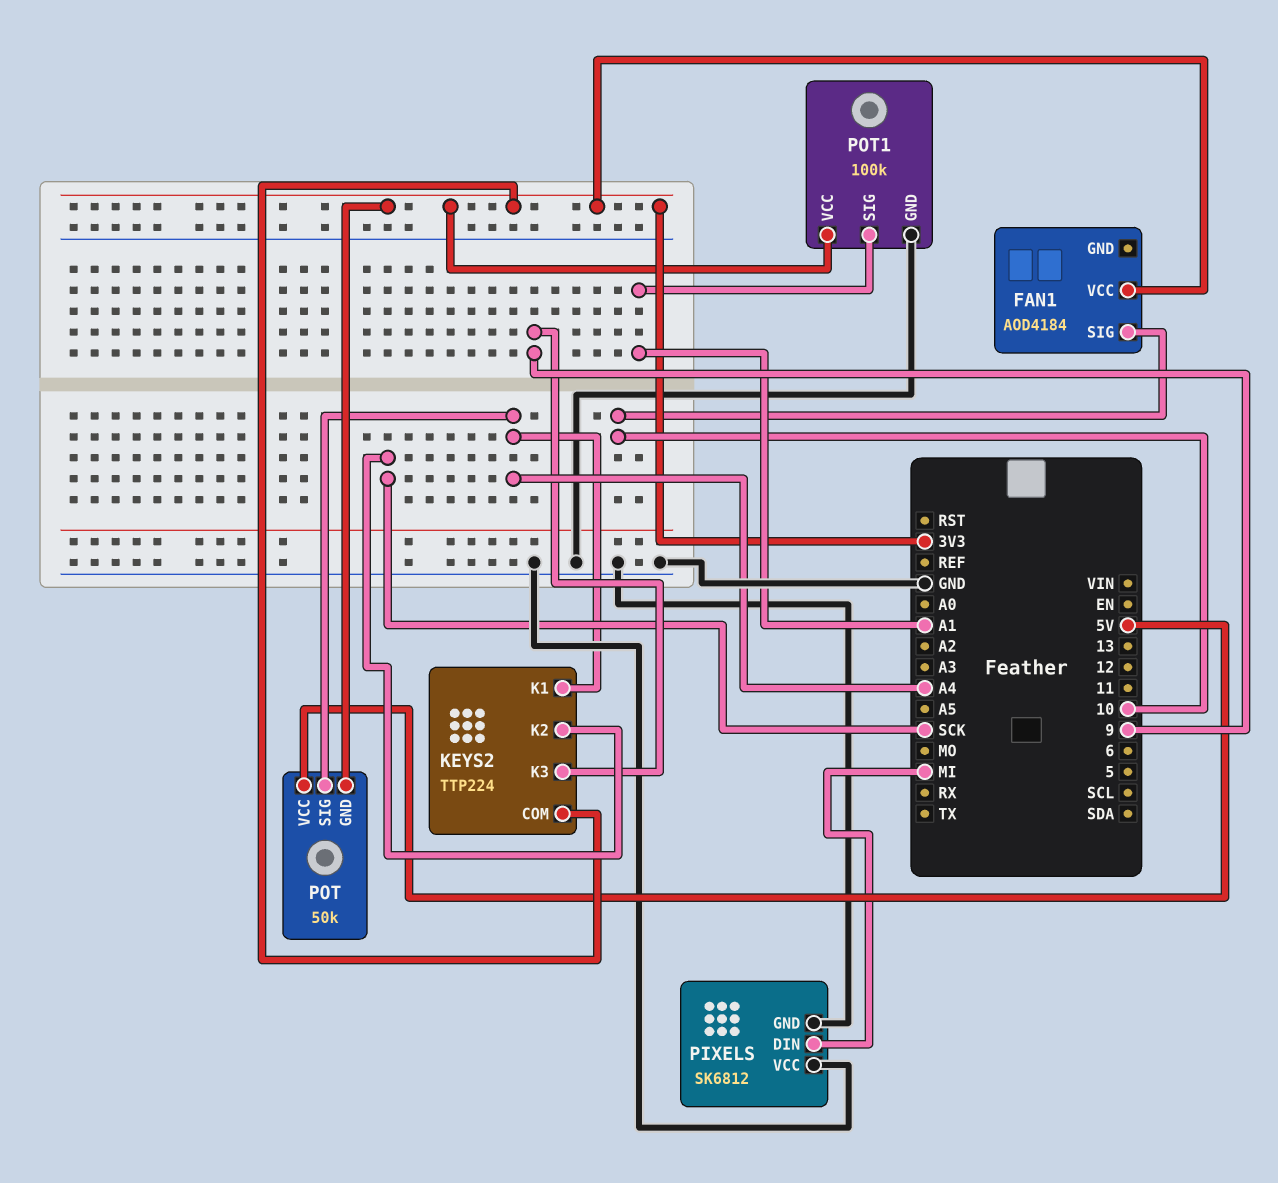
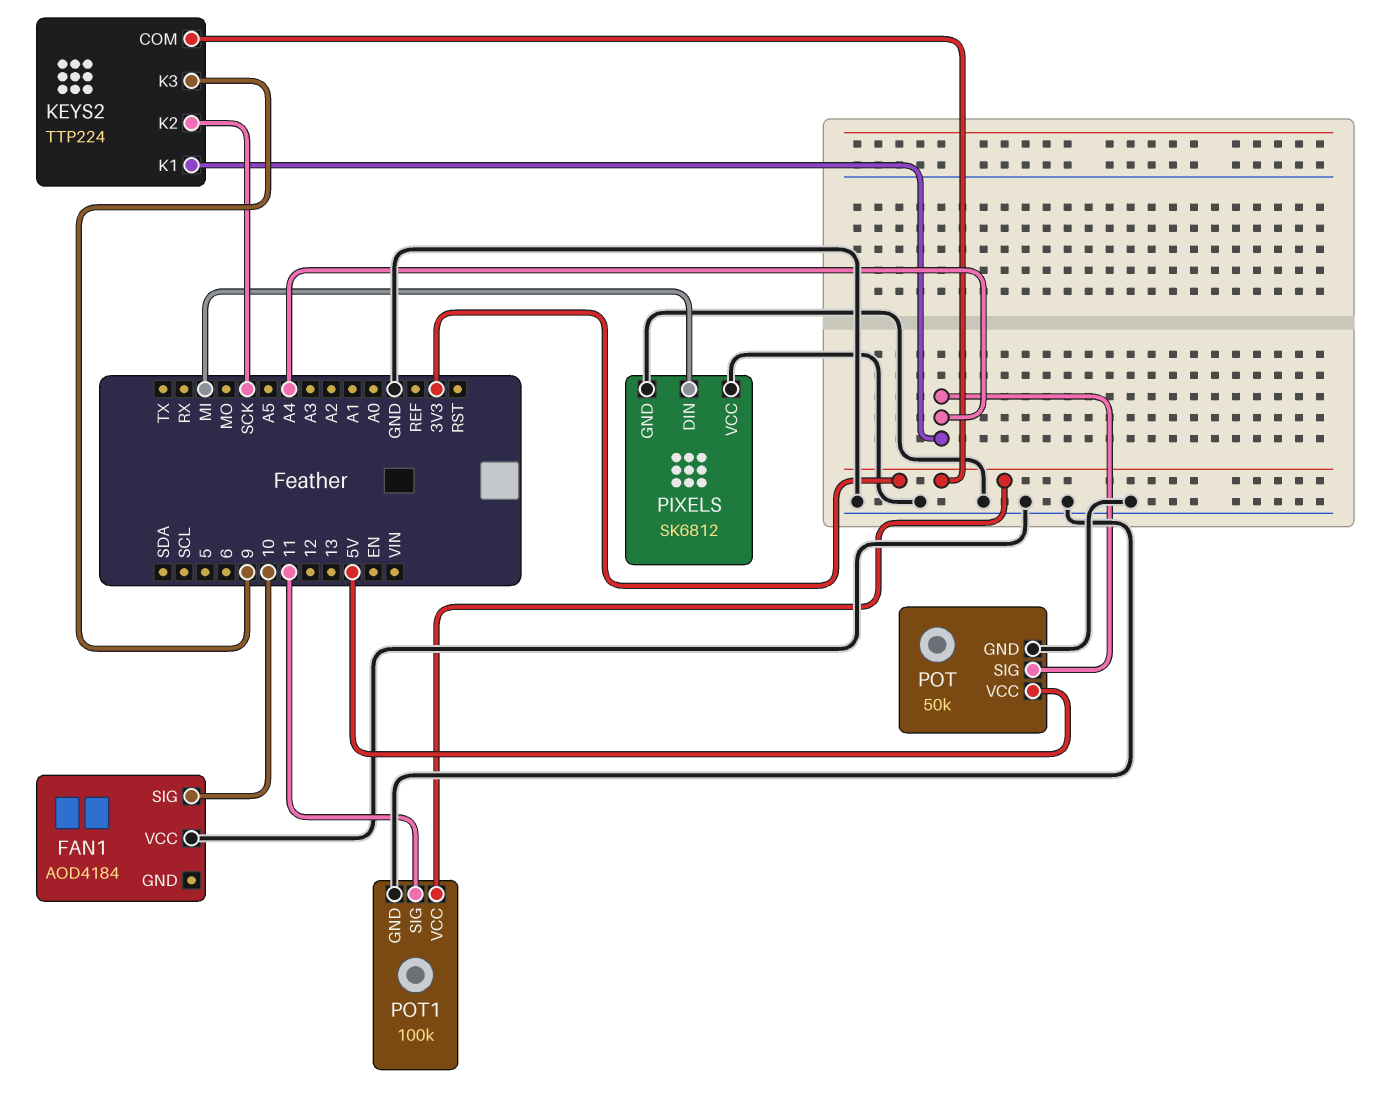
FAN1 pin VCC: 3V3 -> GND
POT pin GND: 3V3 -> GND
POT1 pin SIG: A1 -> 11

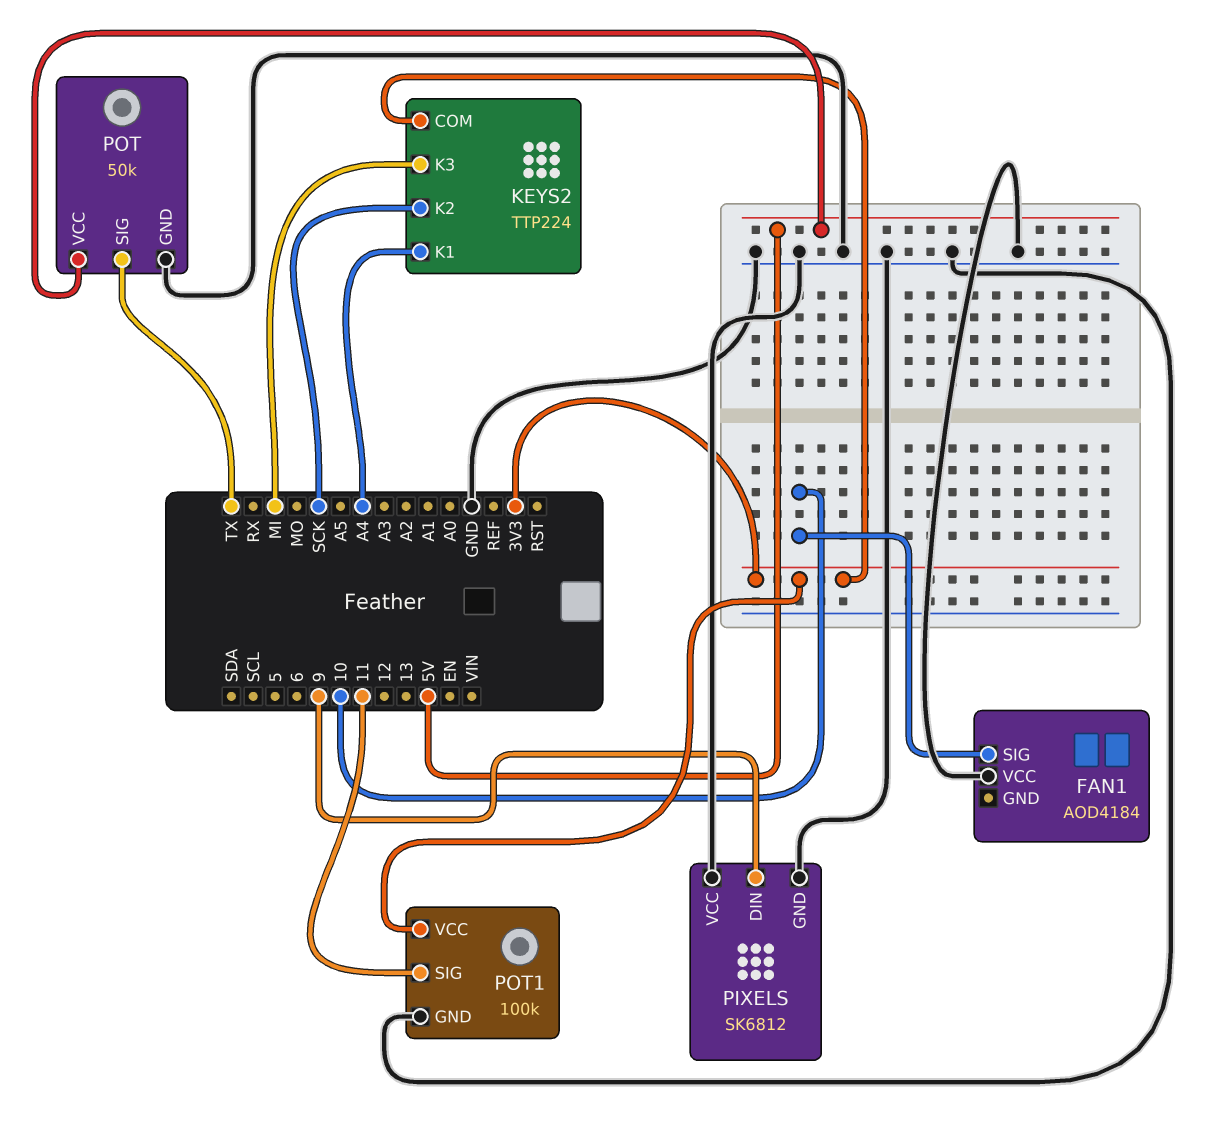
KEYS2 pin K3: 9 -> MI
PIXELS pin DIN: MI -> 9
POT pin SIG: A4 -> TX

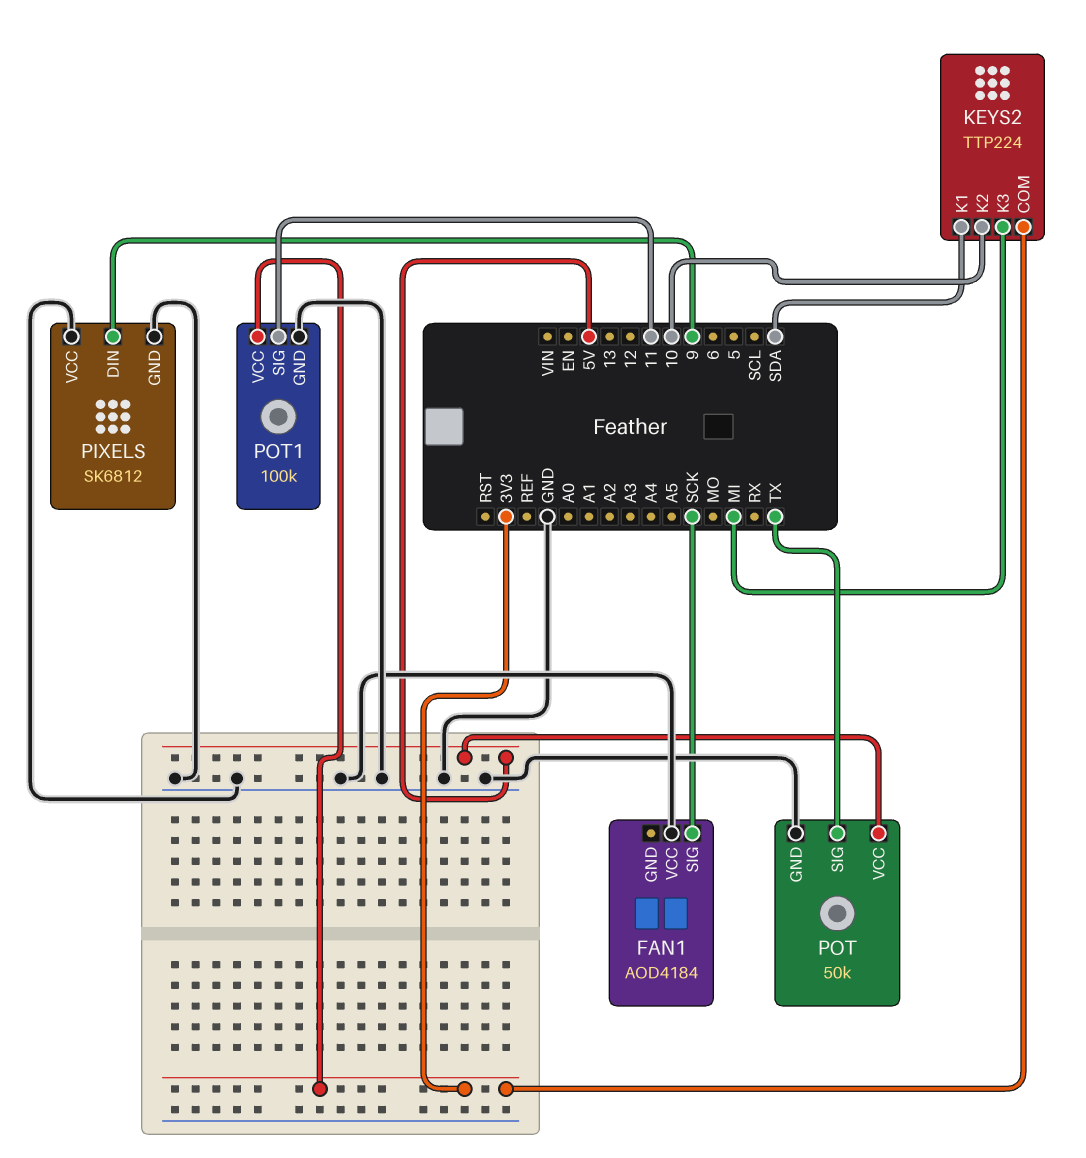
FAN1 pin SIG: 10 -> SCK
KEYS2 pin K1: A4 -> SDA
KEYS2 pin K2: SCK -> 10

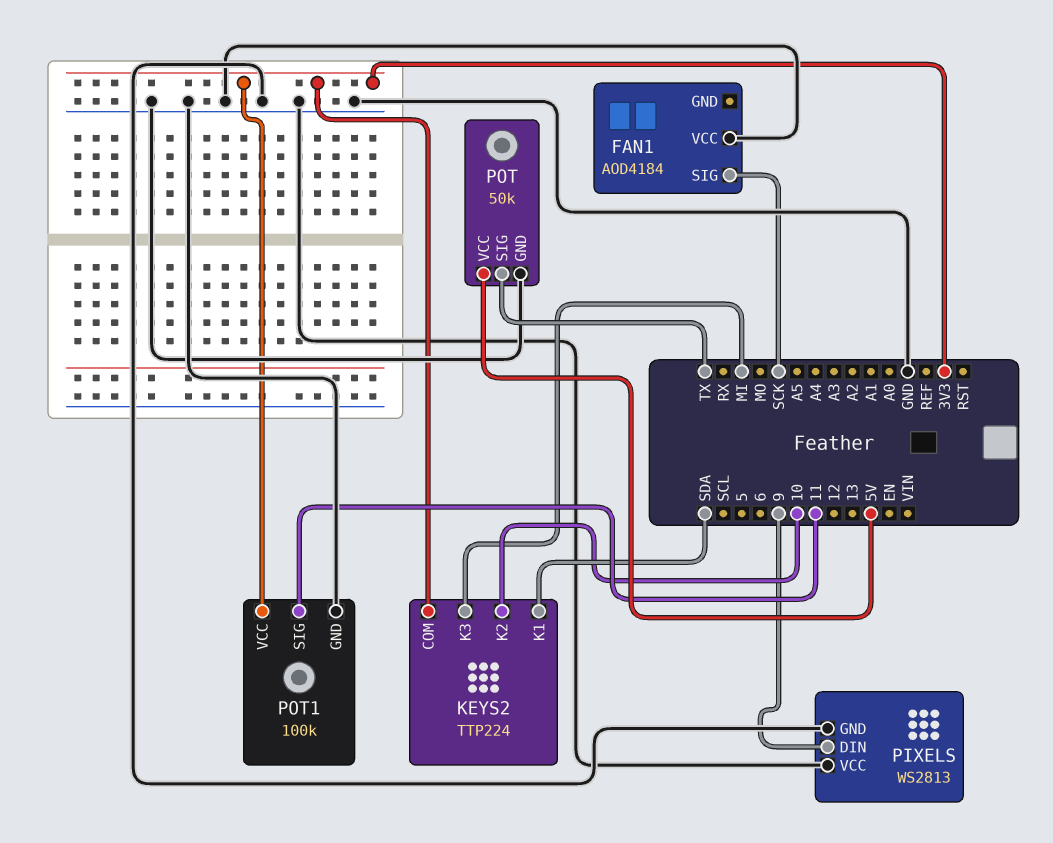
PIXELS: SK6812 -> WS2813

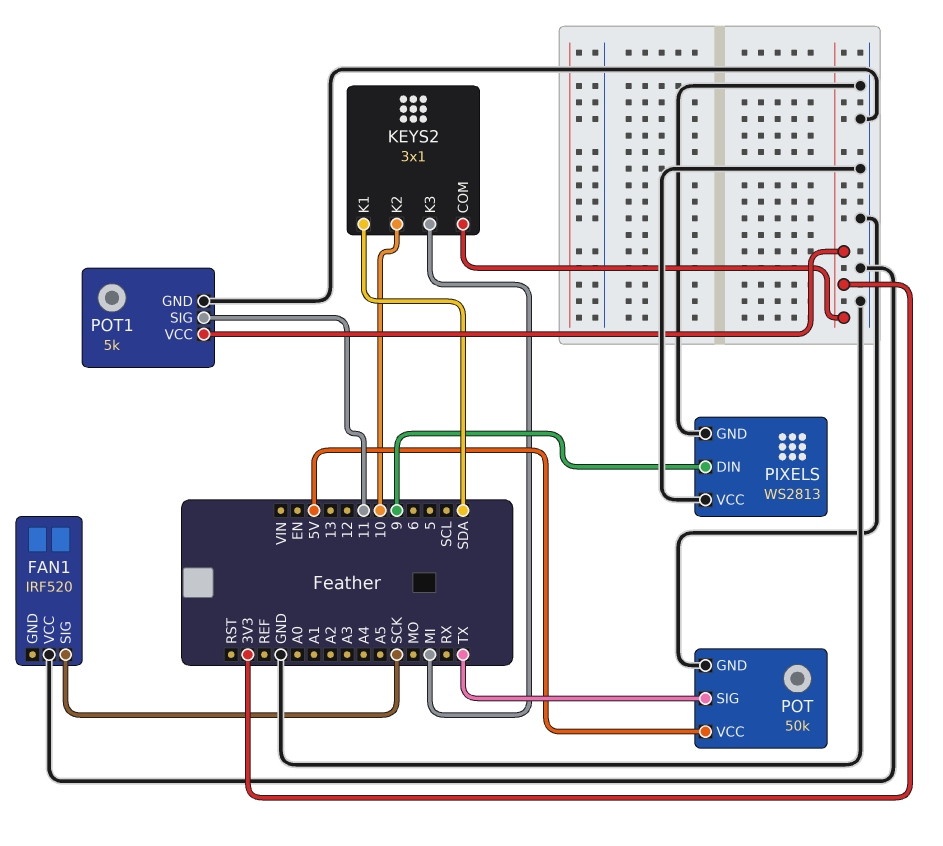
FAN1: AOD4184 -> IRF520
KEYS2: TTP224 -> 3x1
POT1: 100k -> 5k

